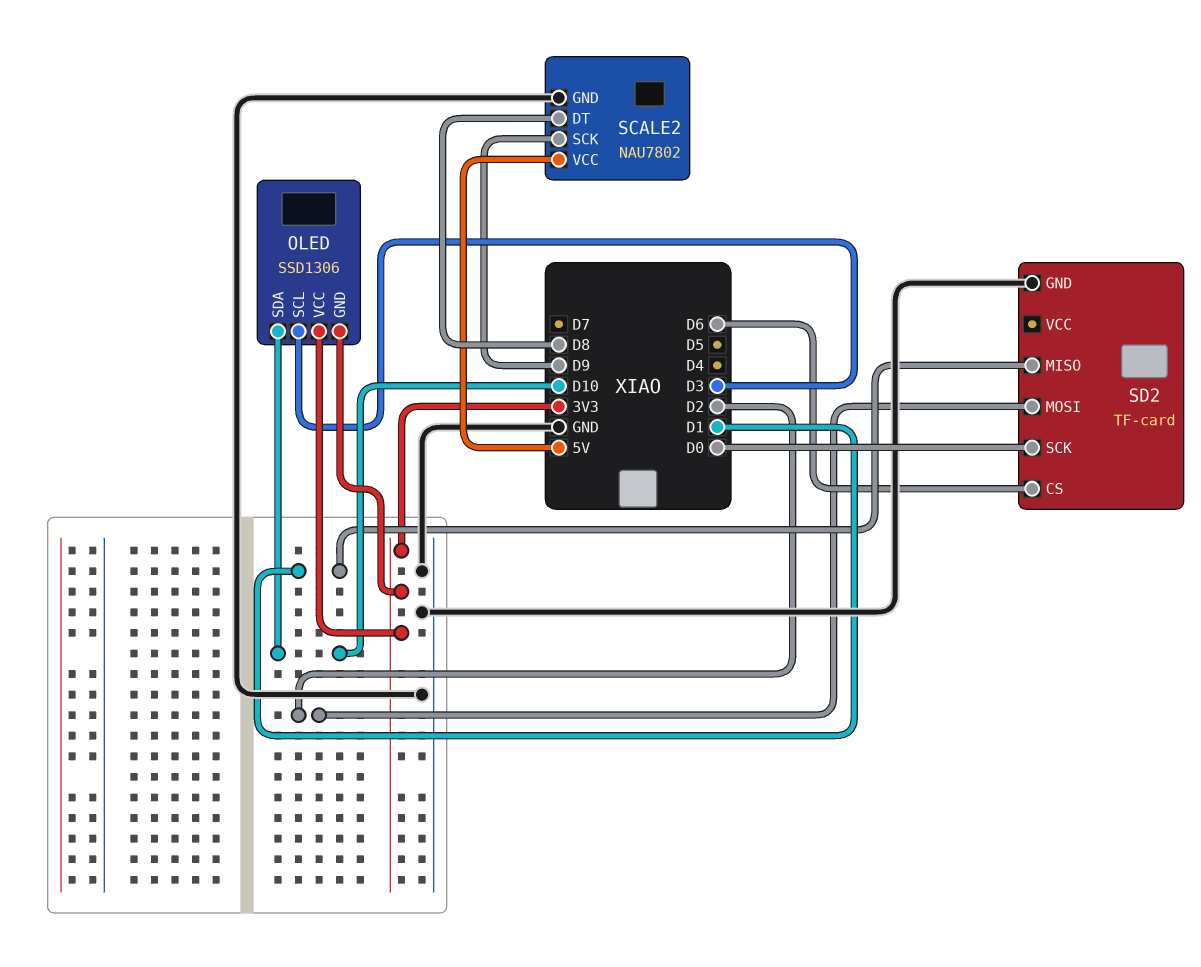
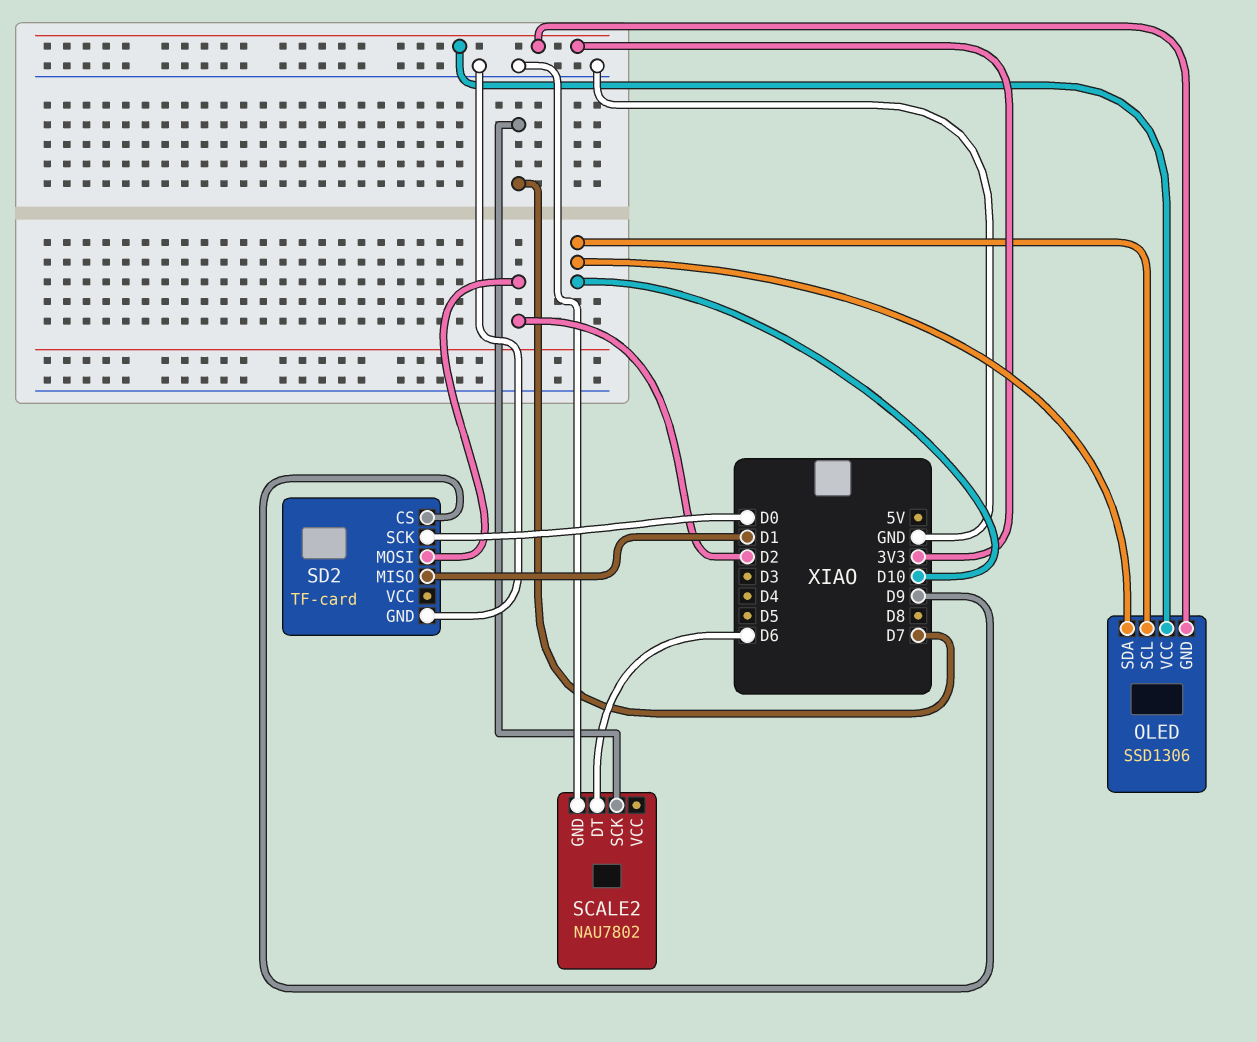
OLED pin SCL: D3 -> D10
SCALE2 pin DT: D8 -> D6
SCALE2 pin SCK: D9 -> D7
SCALE2 pin VCC: 5V -> none
SD2 pin CS: D6 -> D9

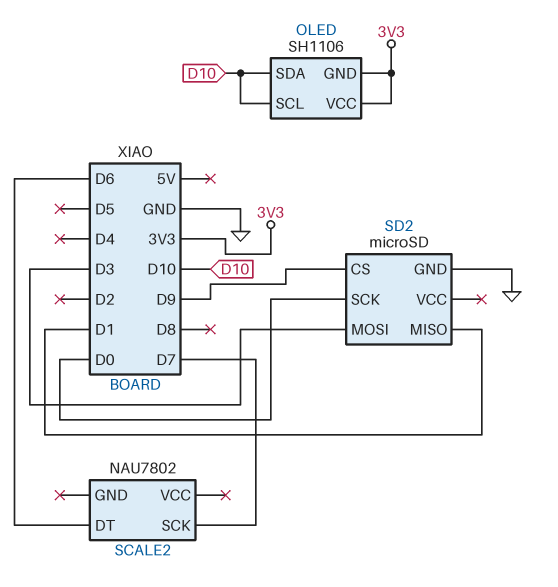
OLED: SSD1306 -> SH1106
SCALE2 pin GND: GND -> none
SD2: TF-card -> microSD
SD2 pin MOSI: D2 -> D3

